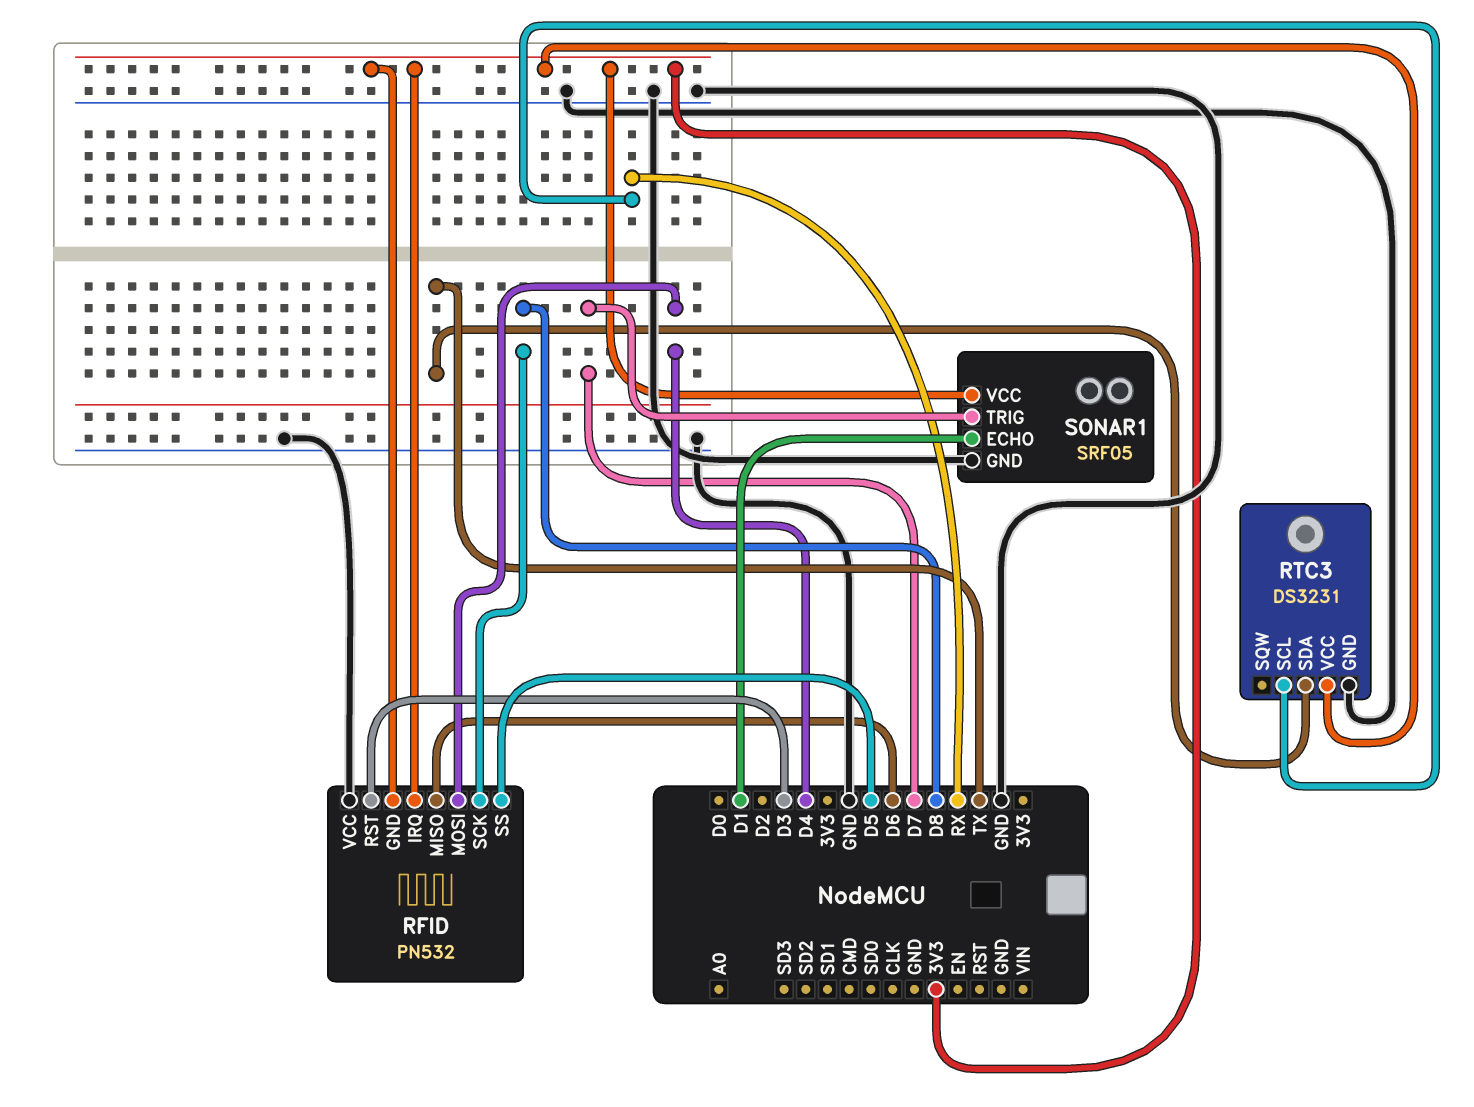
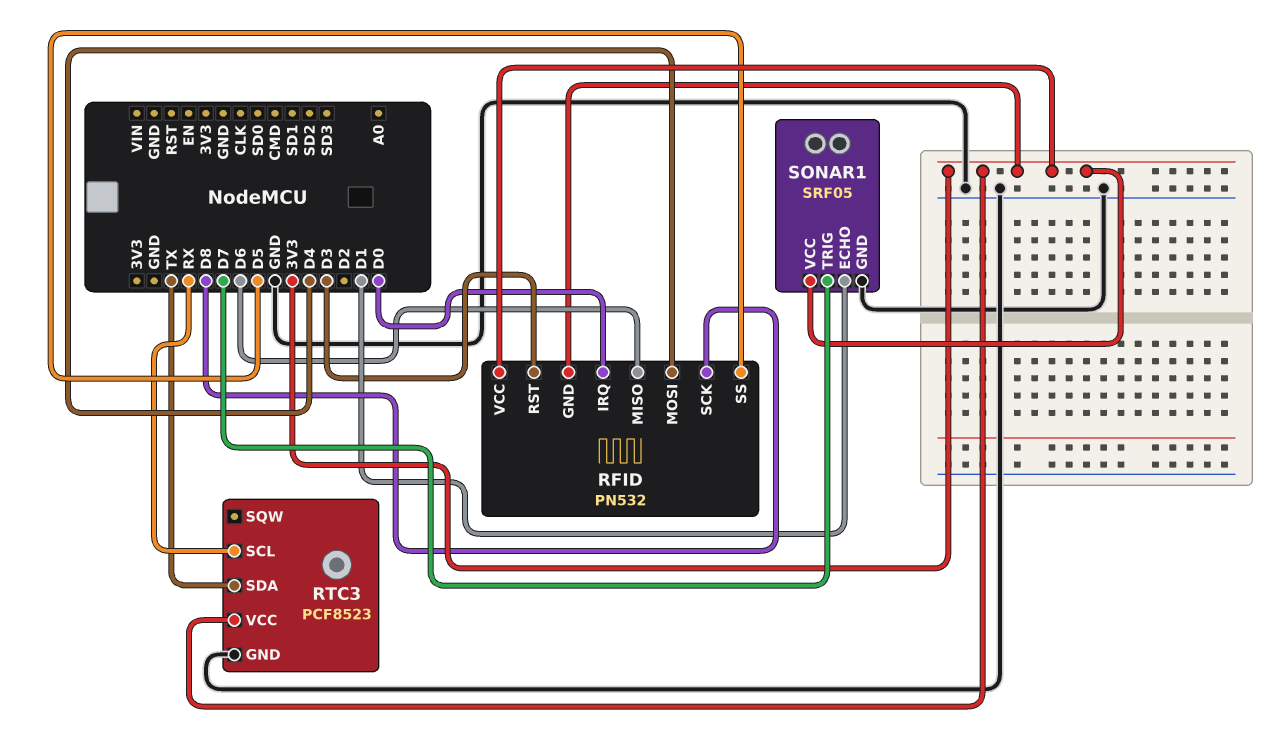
RFID pin IRQ: 3V3 -> D0
RFID pin VCC: GND -> 3V3
RTC3: DS3231 -> PCF8523

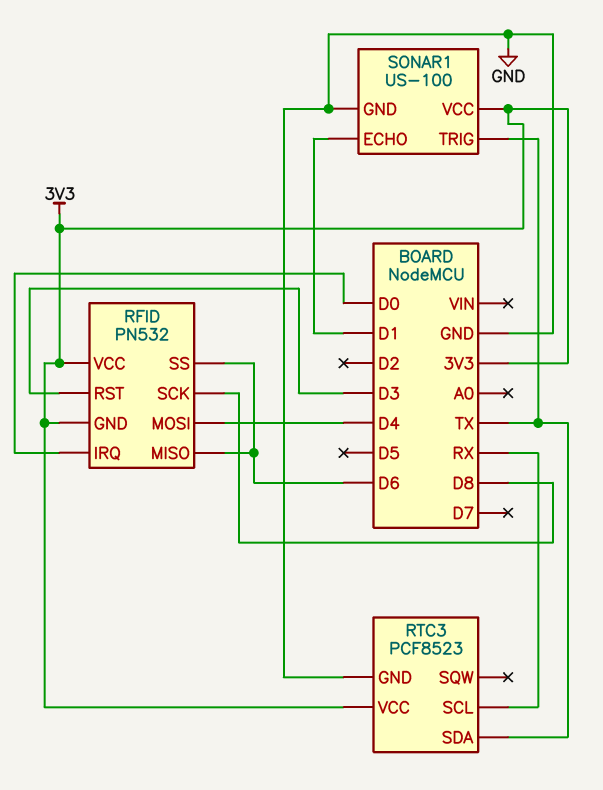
RFID pin SS: D5 -> D6
SONAR1: SRF05 -> US-100
SONAR1 pin TRIG: D7 -> TX

